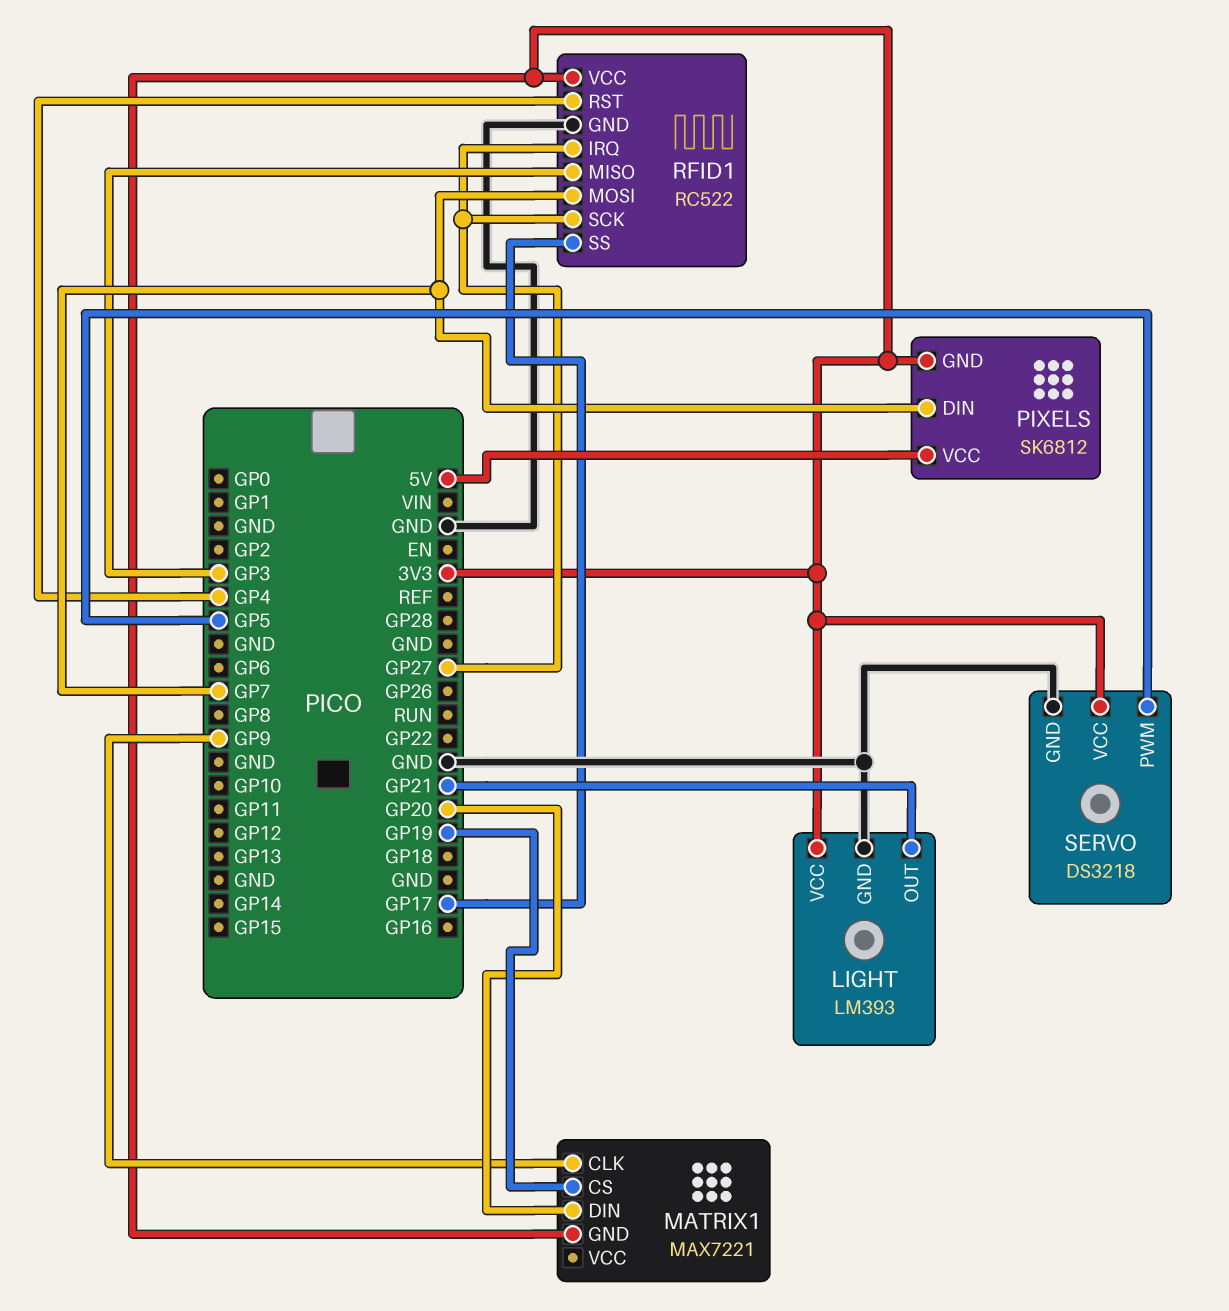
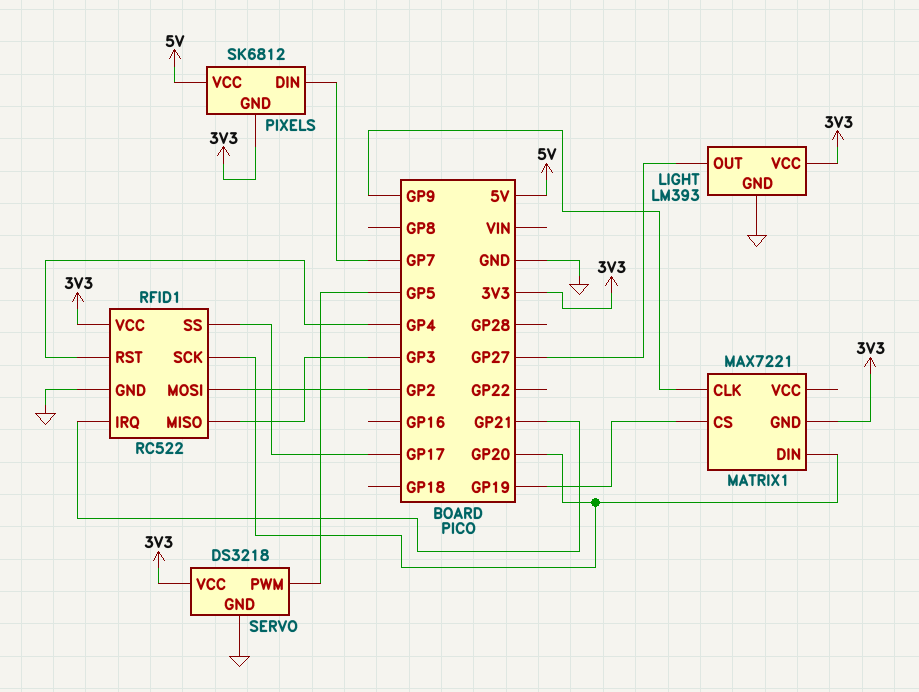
LIGHT pin OUT: GP21 -> GP27
RFID1 pin IRQ: GP27 -> GP21
RFID1 pin MOSI: GP7 -> GP2
RFID1 pin SCK: GP27 -> GP20

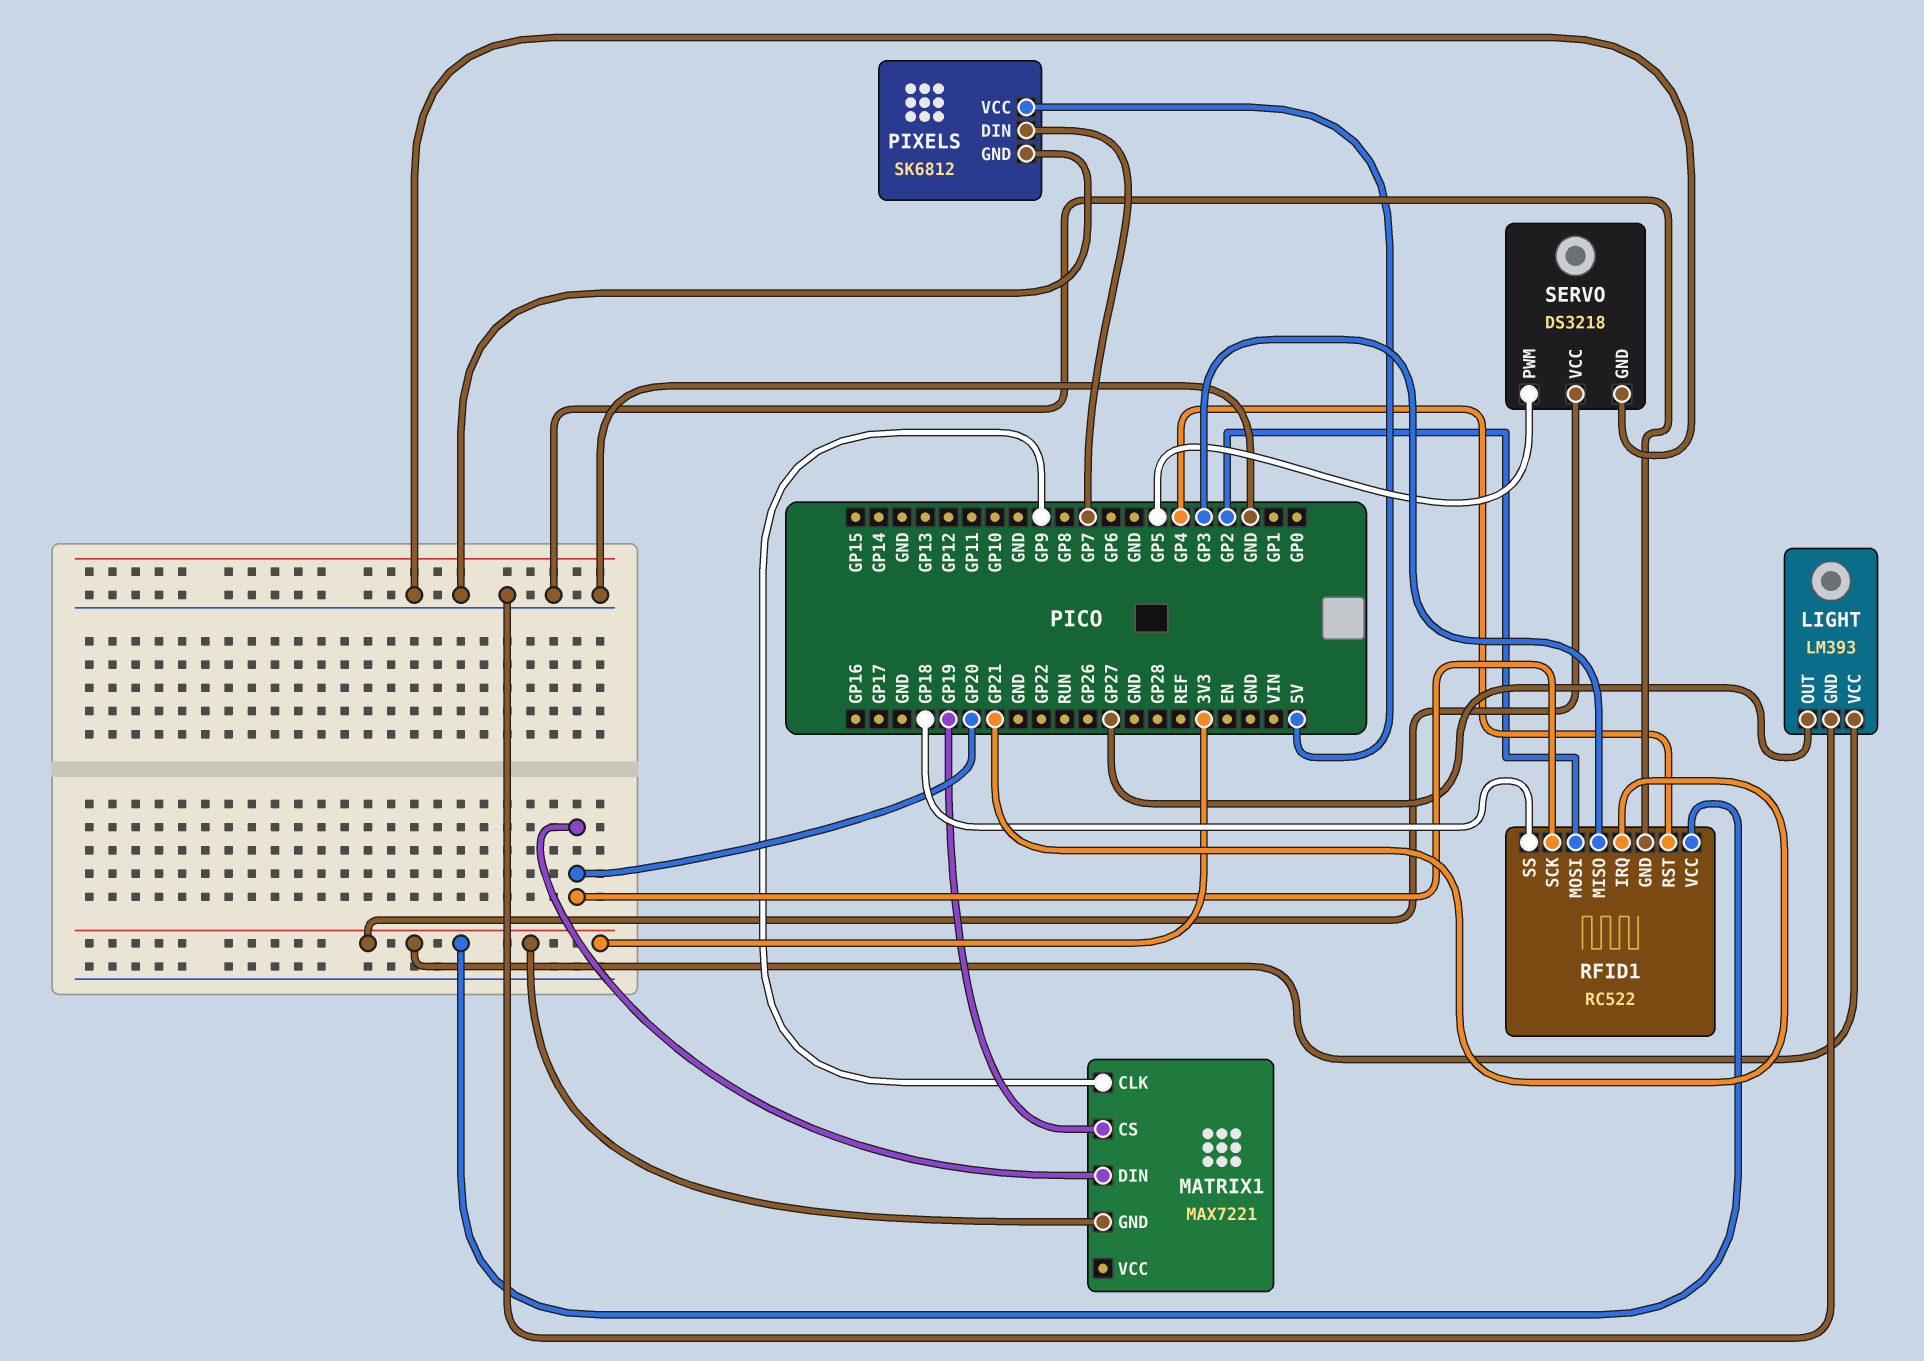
PIXELS pin GND: 3V3 -> GND
RFID1 pin SS: GP17 -> GP18

